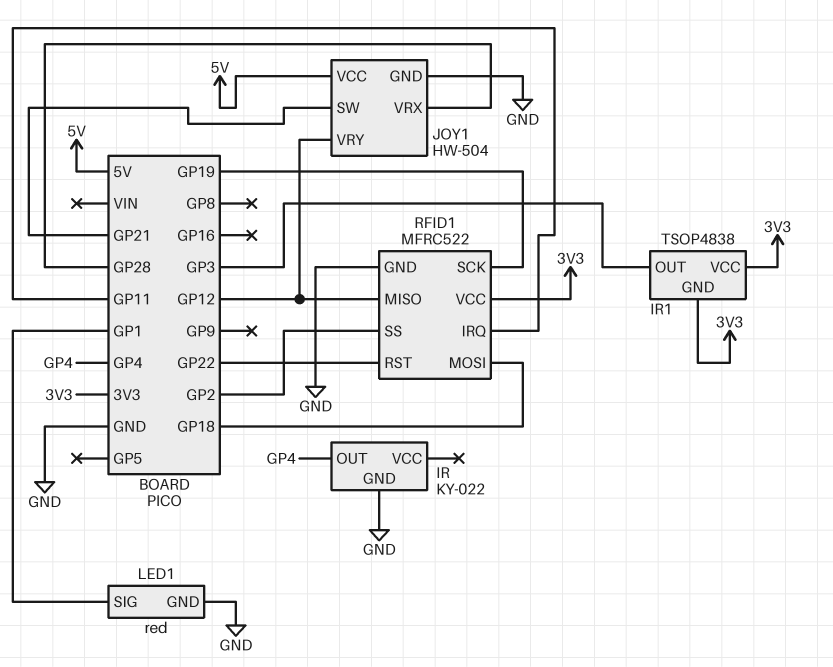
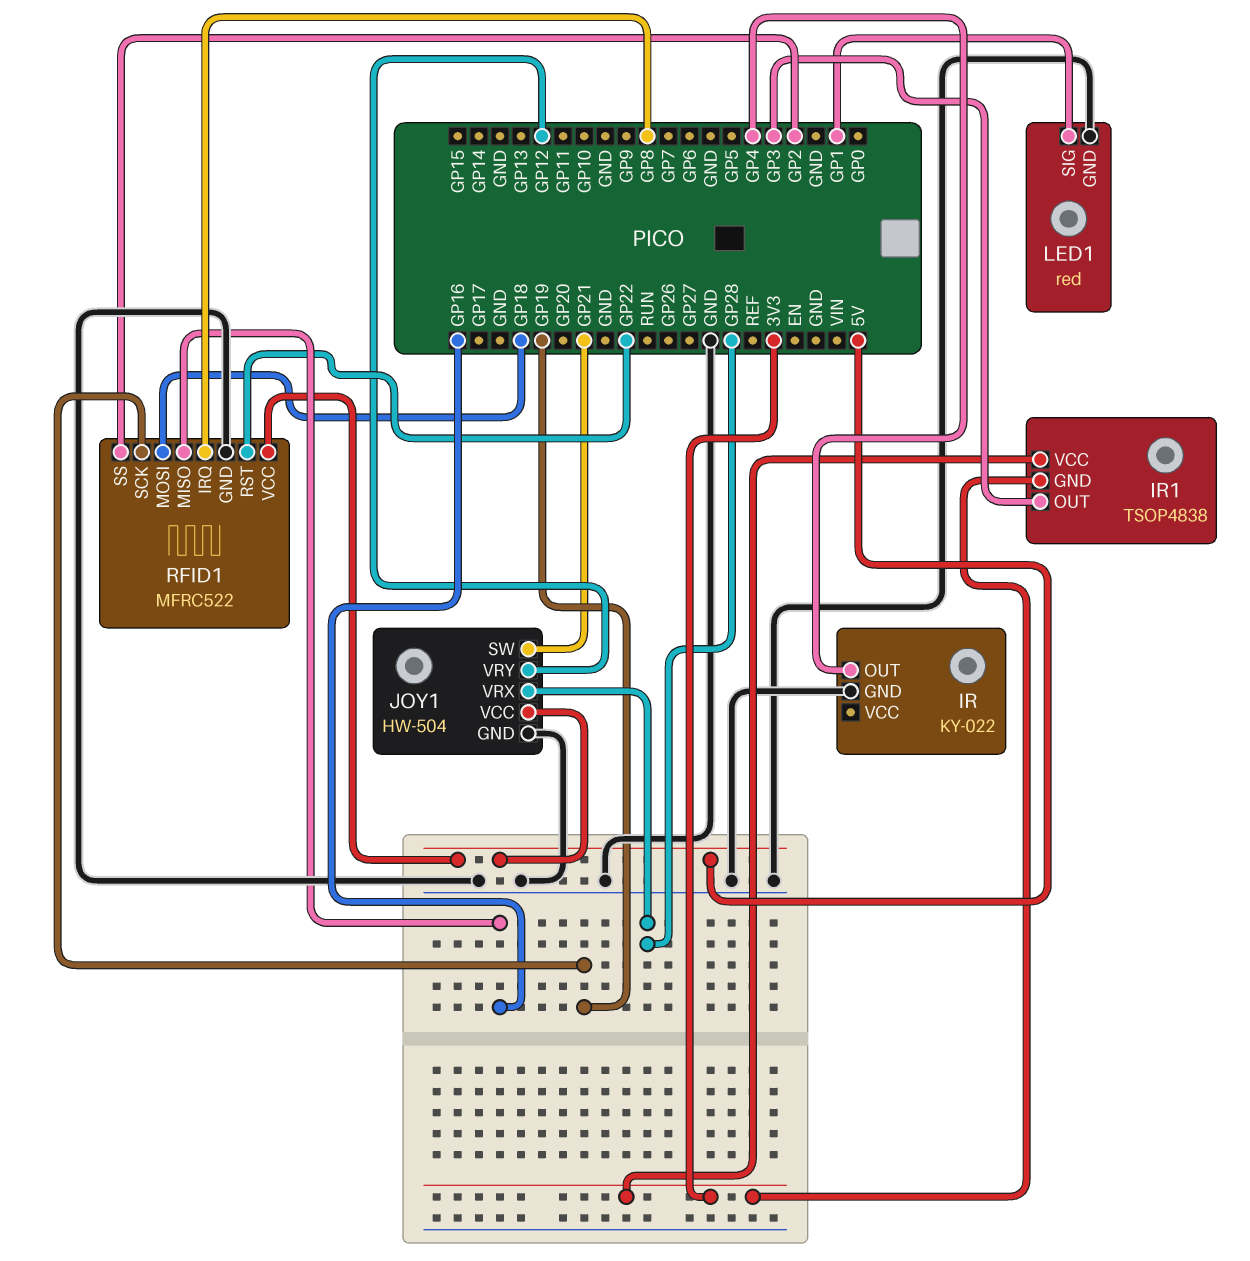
RFID1 pin IRQ: GP11 -> GP8
RFID1 pin MISO: GP12 -> GP16
RFID1 pin VCC: 3V3 -> 5V

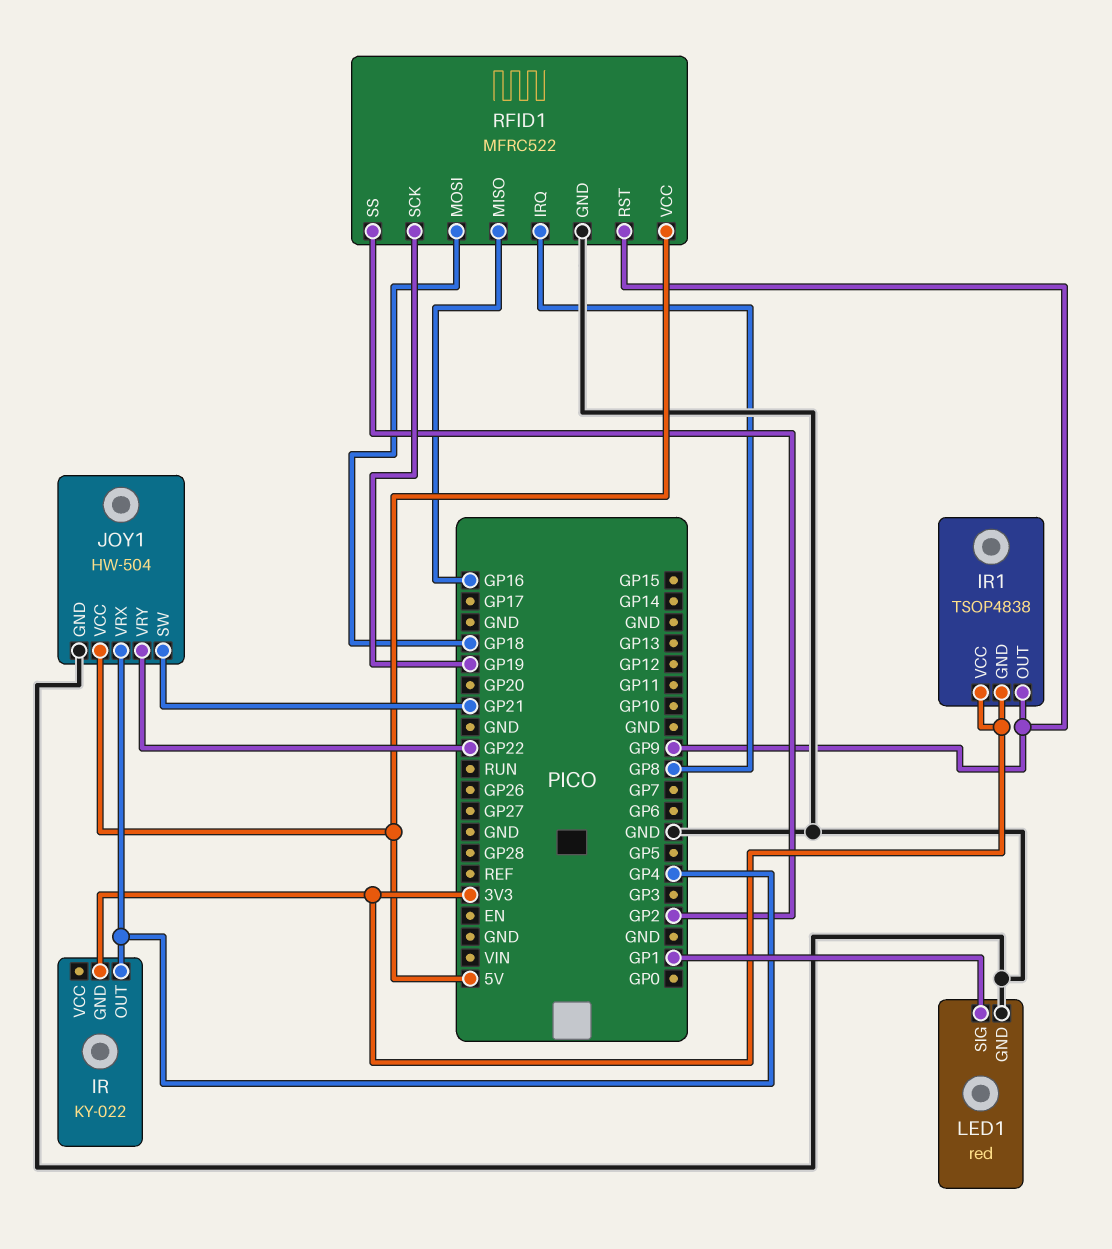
IR pin GND: GND -> 3V3
IR1 pin OUT: GP3 -> GP9
JOY1 pin VRX: GP28 -> GP4
JOY1 pin VRY: GP12 -> GP22
RFID1 pin RST: GP22 -> GP9

